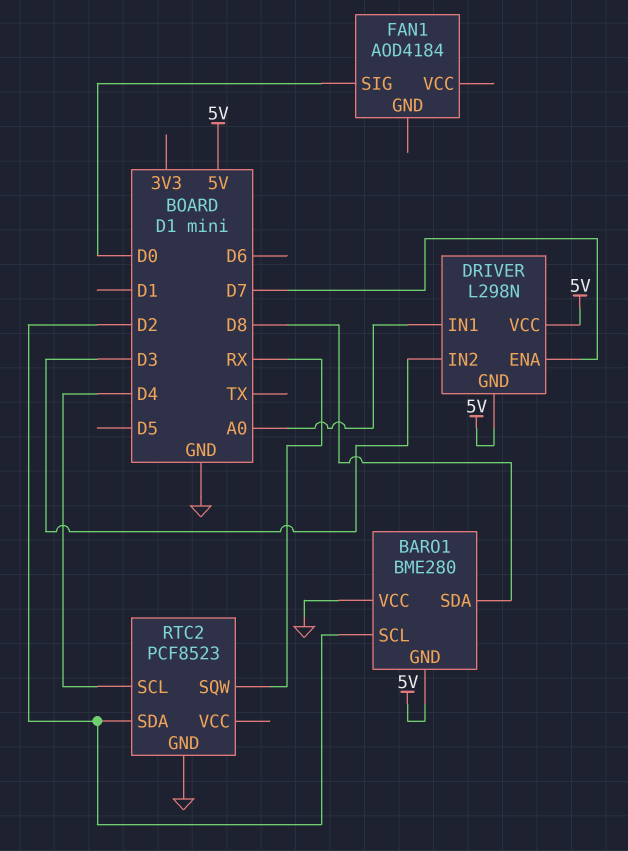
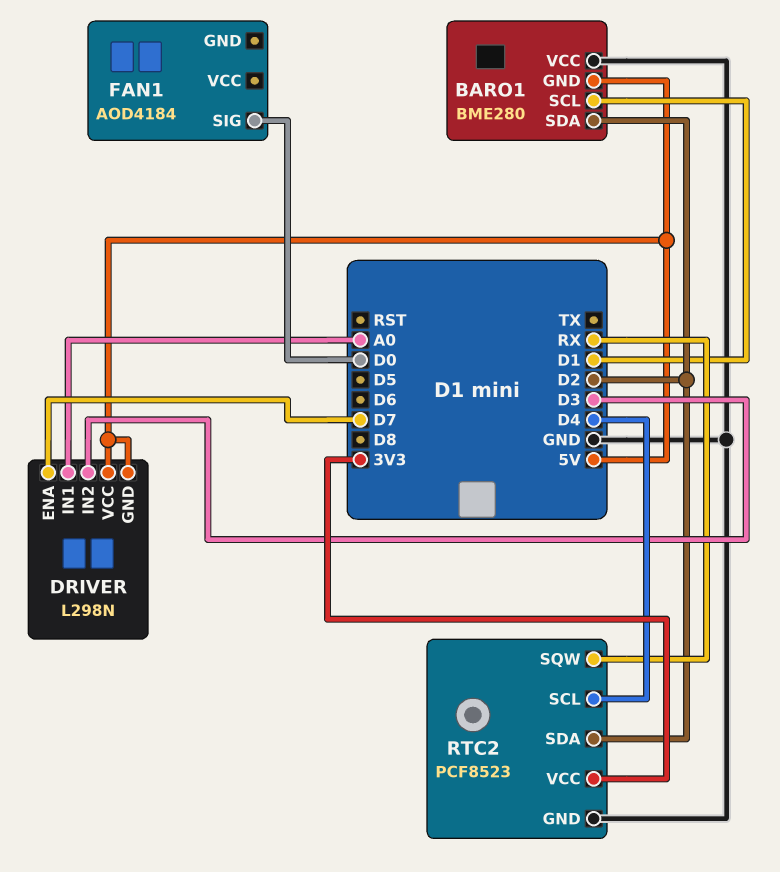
BARO1 pin SCL: D2 -> D1
BARO1 pin SDA: D8 -> D2
RTC2 pin VCC: none -> 3V3

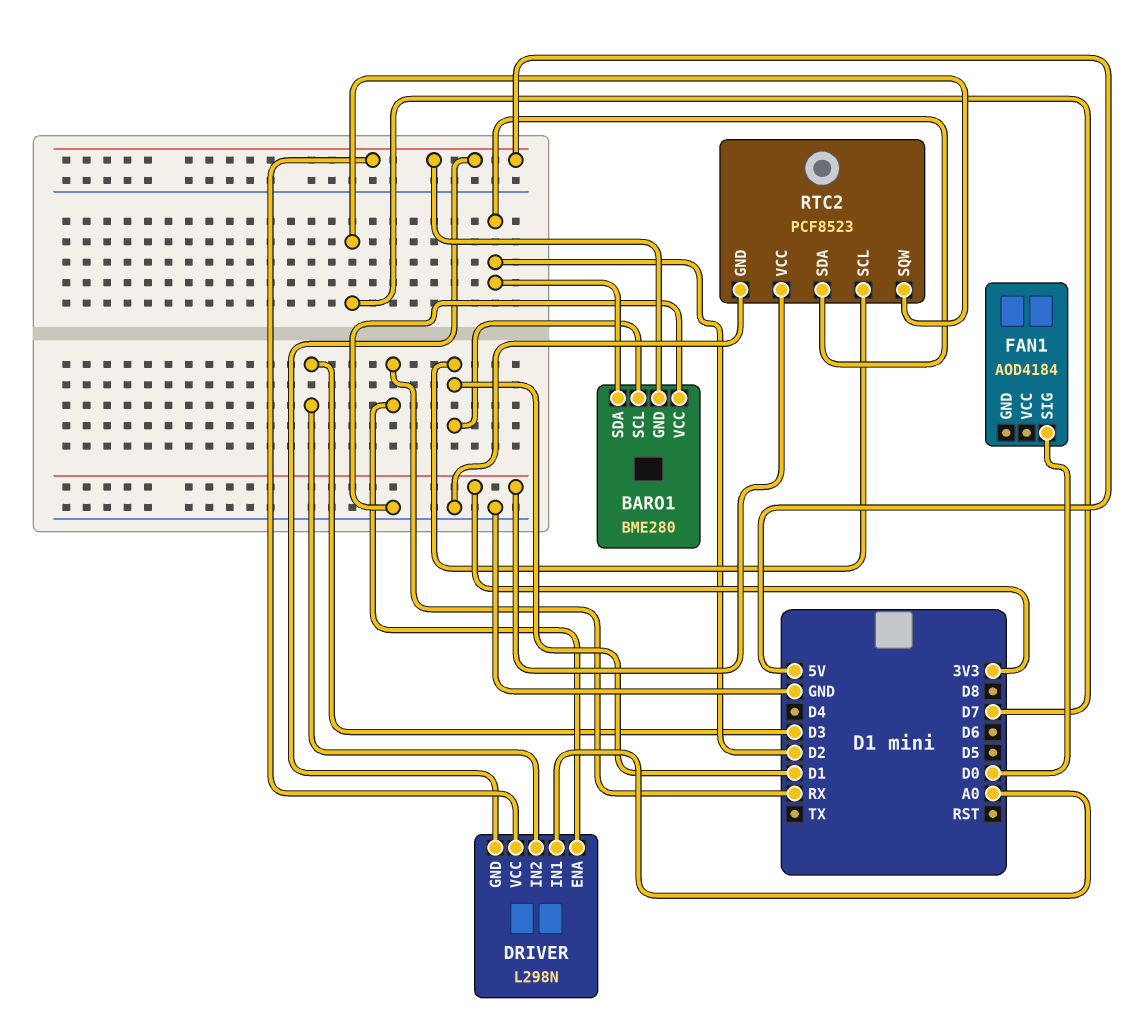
DRIVER pin ENA: D7 -> RX
RTC2 pin SCL: D4 -> D1
RTC2 pin SQW: RX -> D7

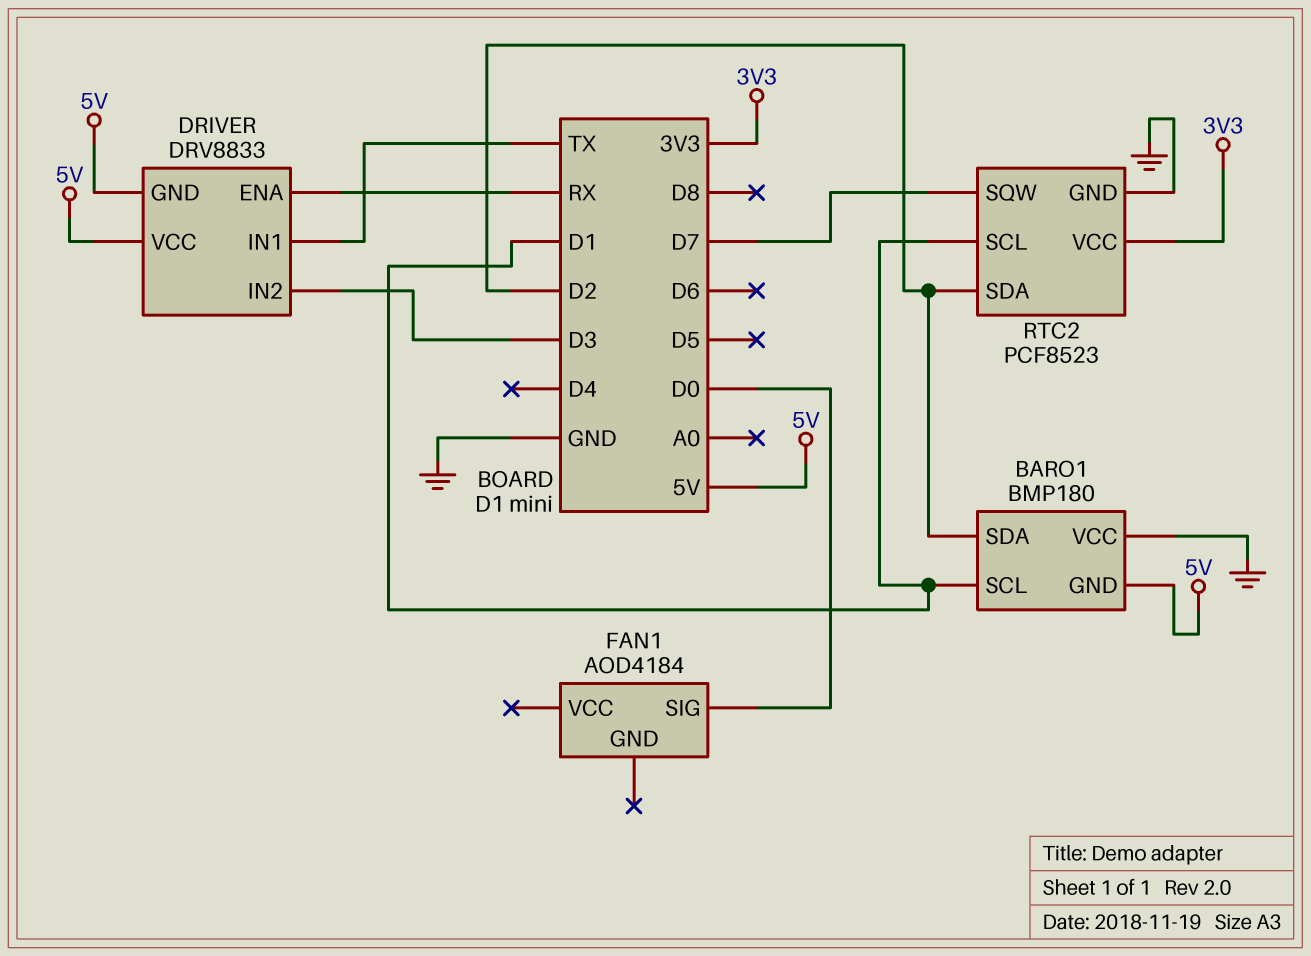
BARO1: BME280 -> BMP180
DRIVER: L298N -> DRV8833
DRIVER pin IN1: A0 -> TX

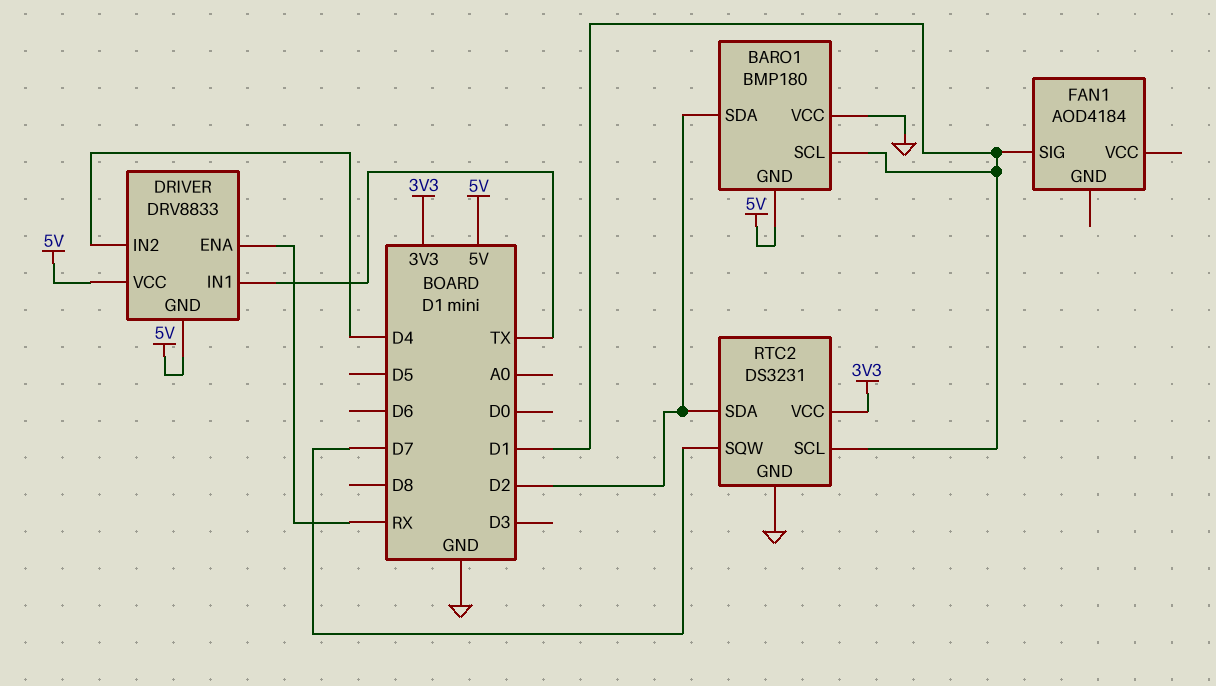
DRIVER pin IN2: D3 -> D4
FAN1 pin SIG: D0 -> D1
RTC2: PCF8523 -> DS3231

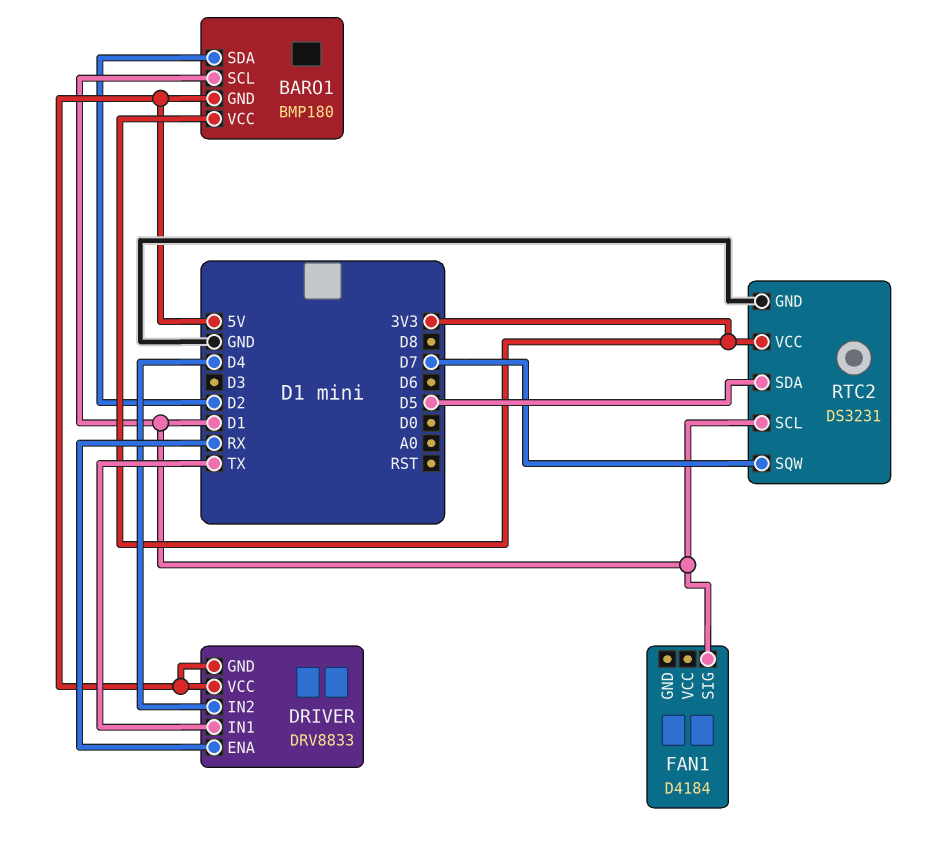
BARO1 pin VCC: GND -> 3V3
FAN1: AOD4184 -> D4184
RTC2 pin SDA: D2 -> D5

